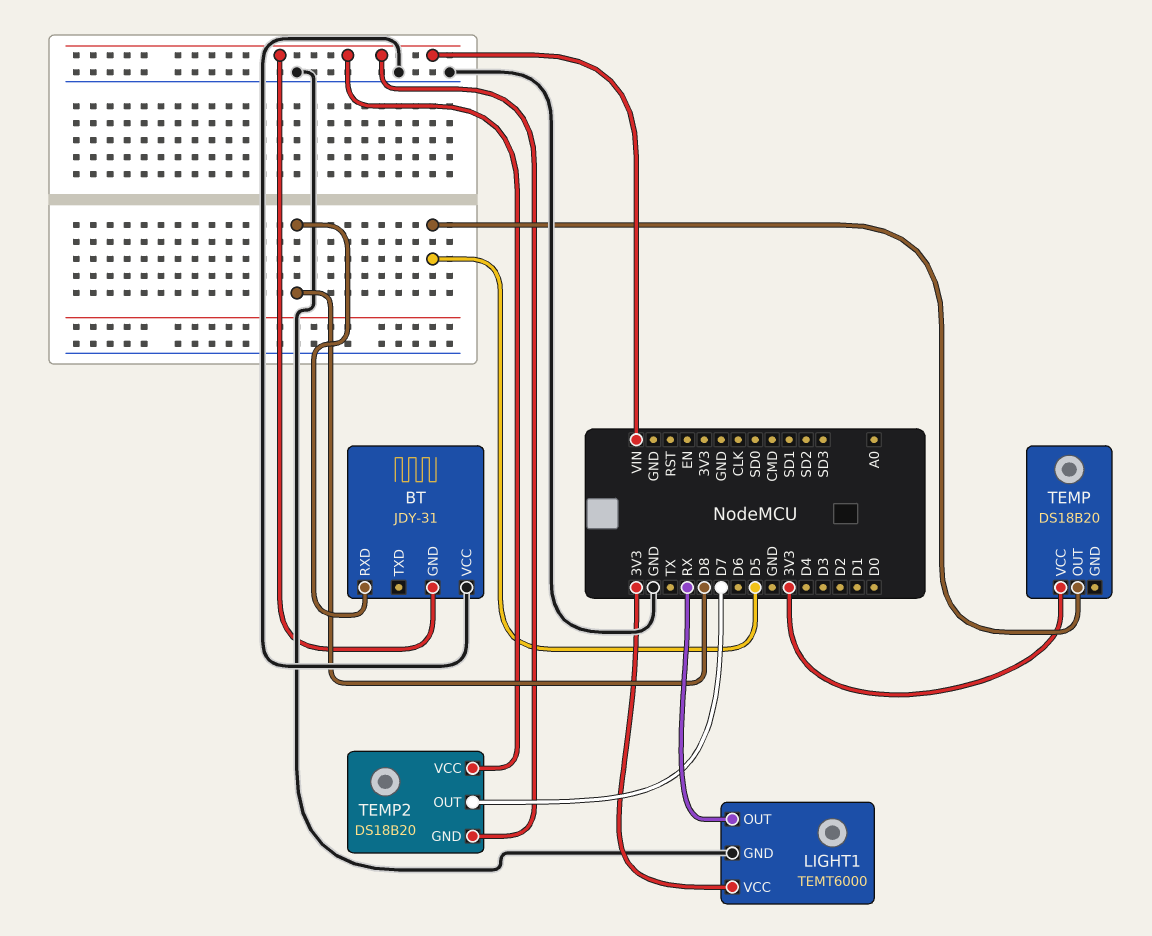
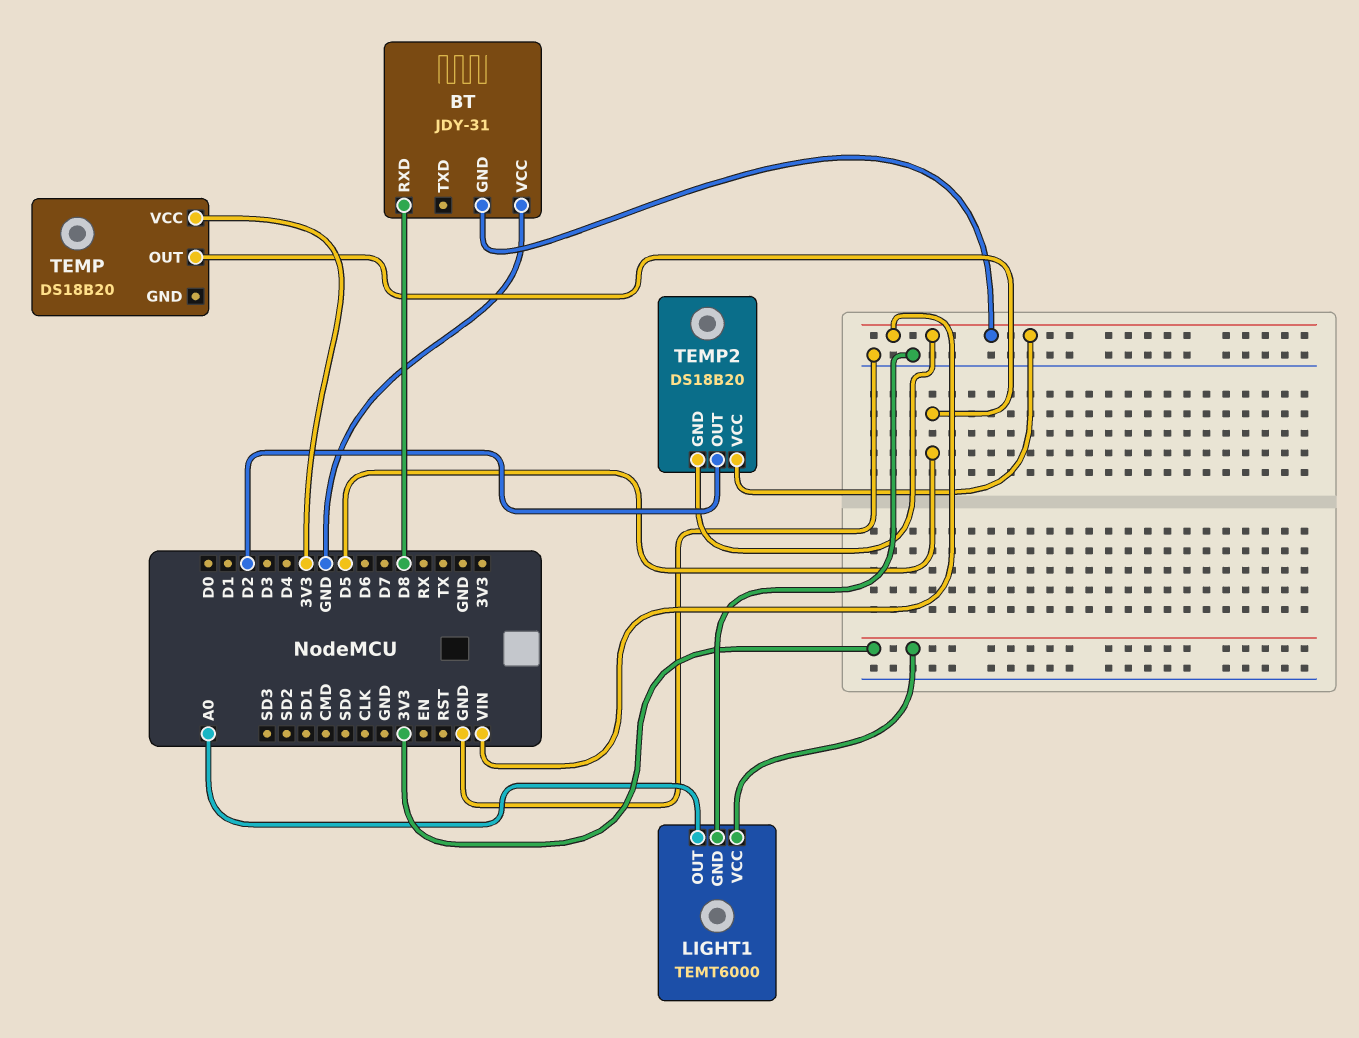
LIGHT1 pin OUT: RX -> A0
TEMP2 pin OUT: D7 -> D2

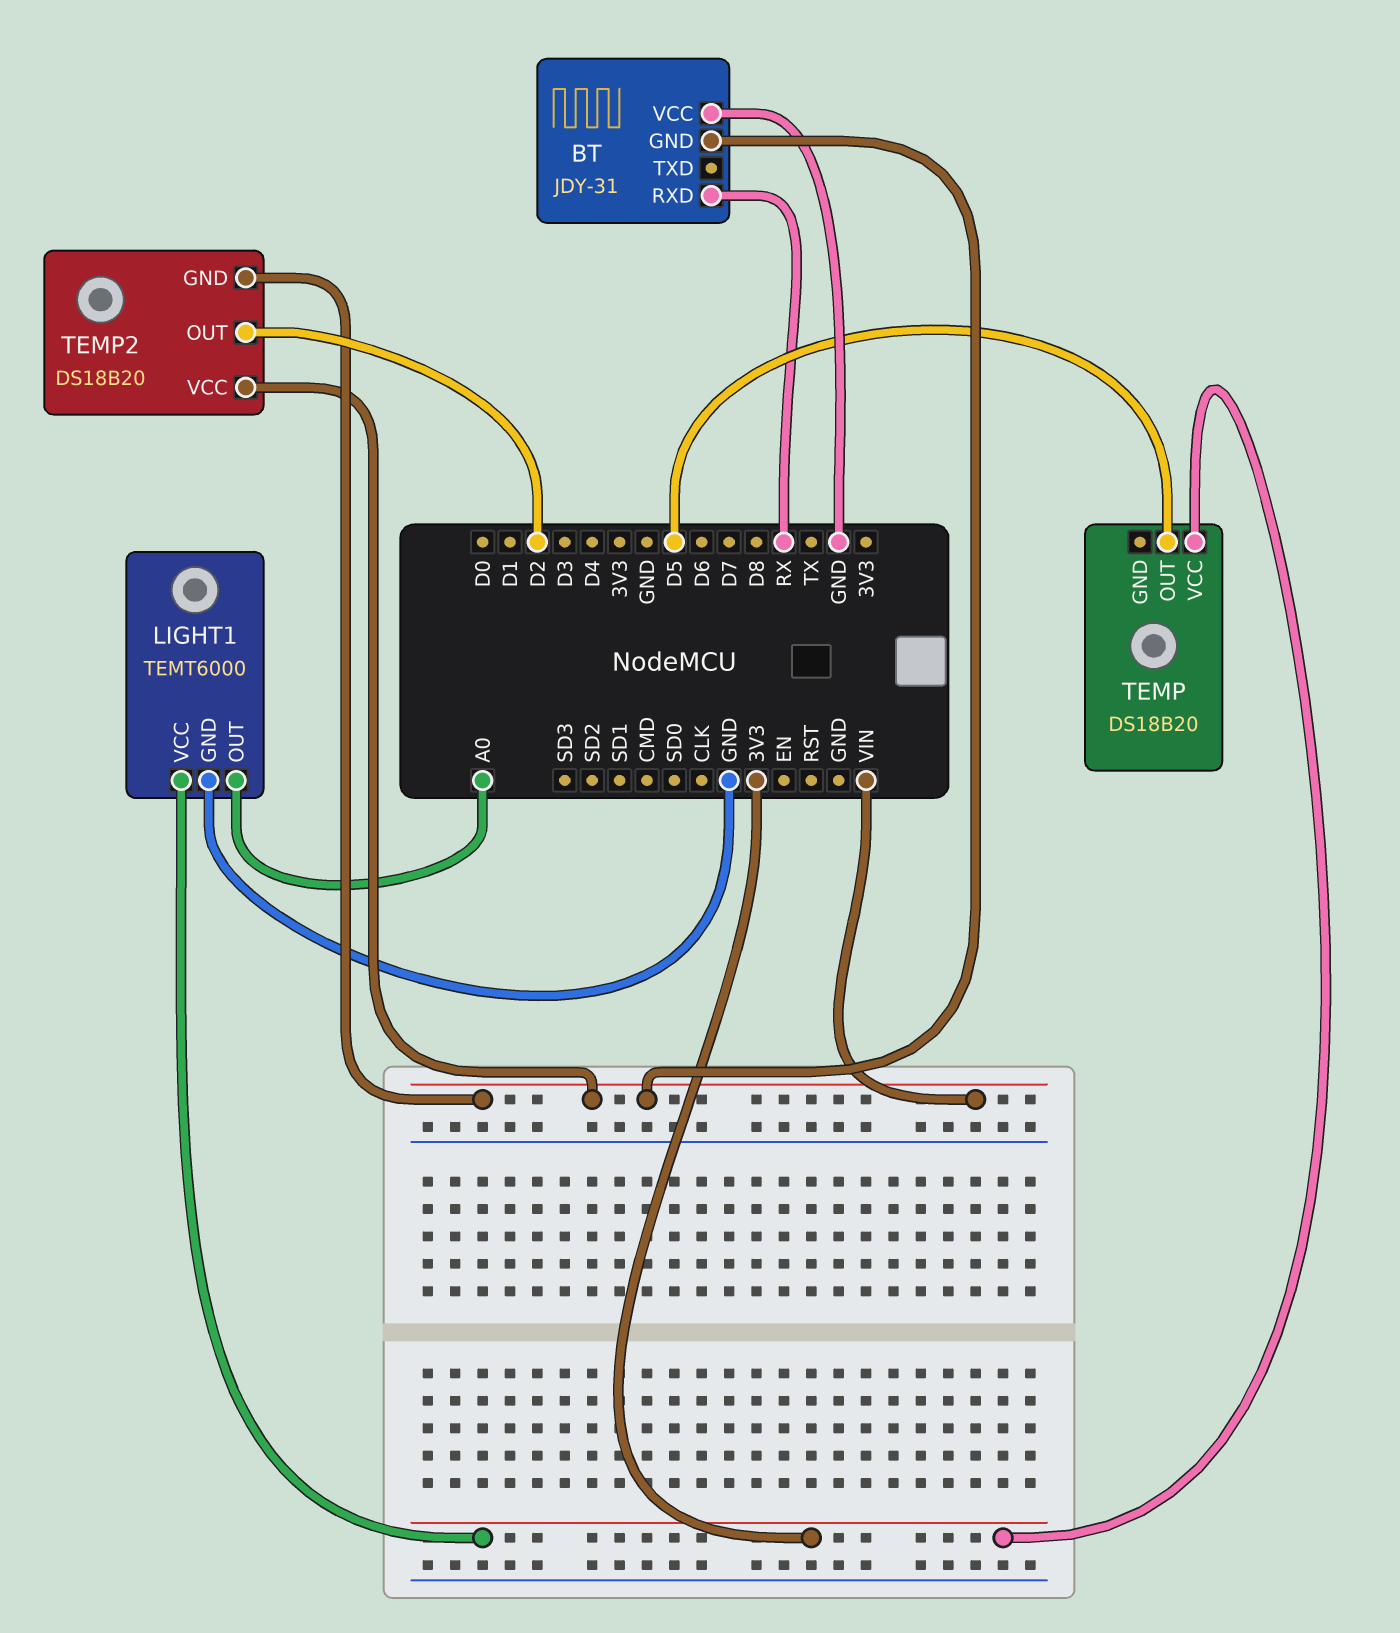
BT pin RXD: D8 -> RX

